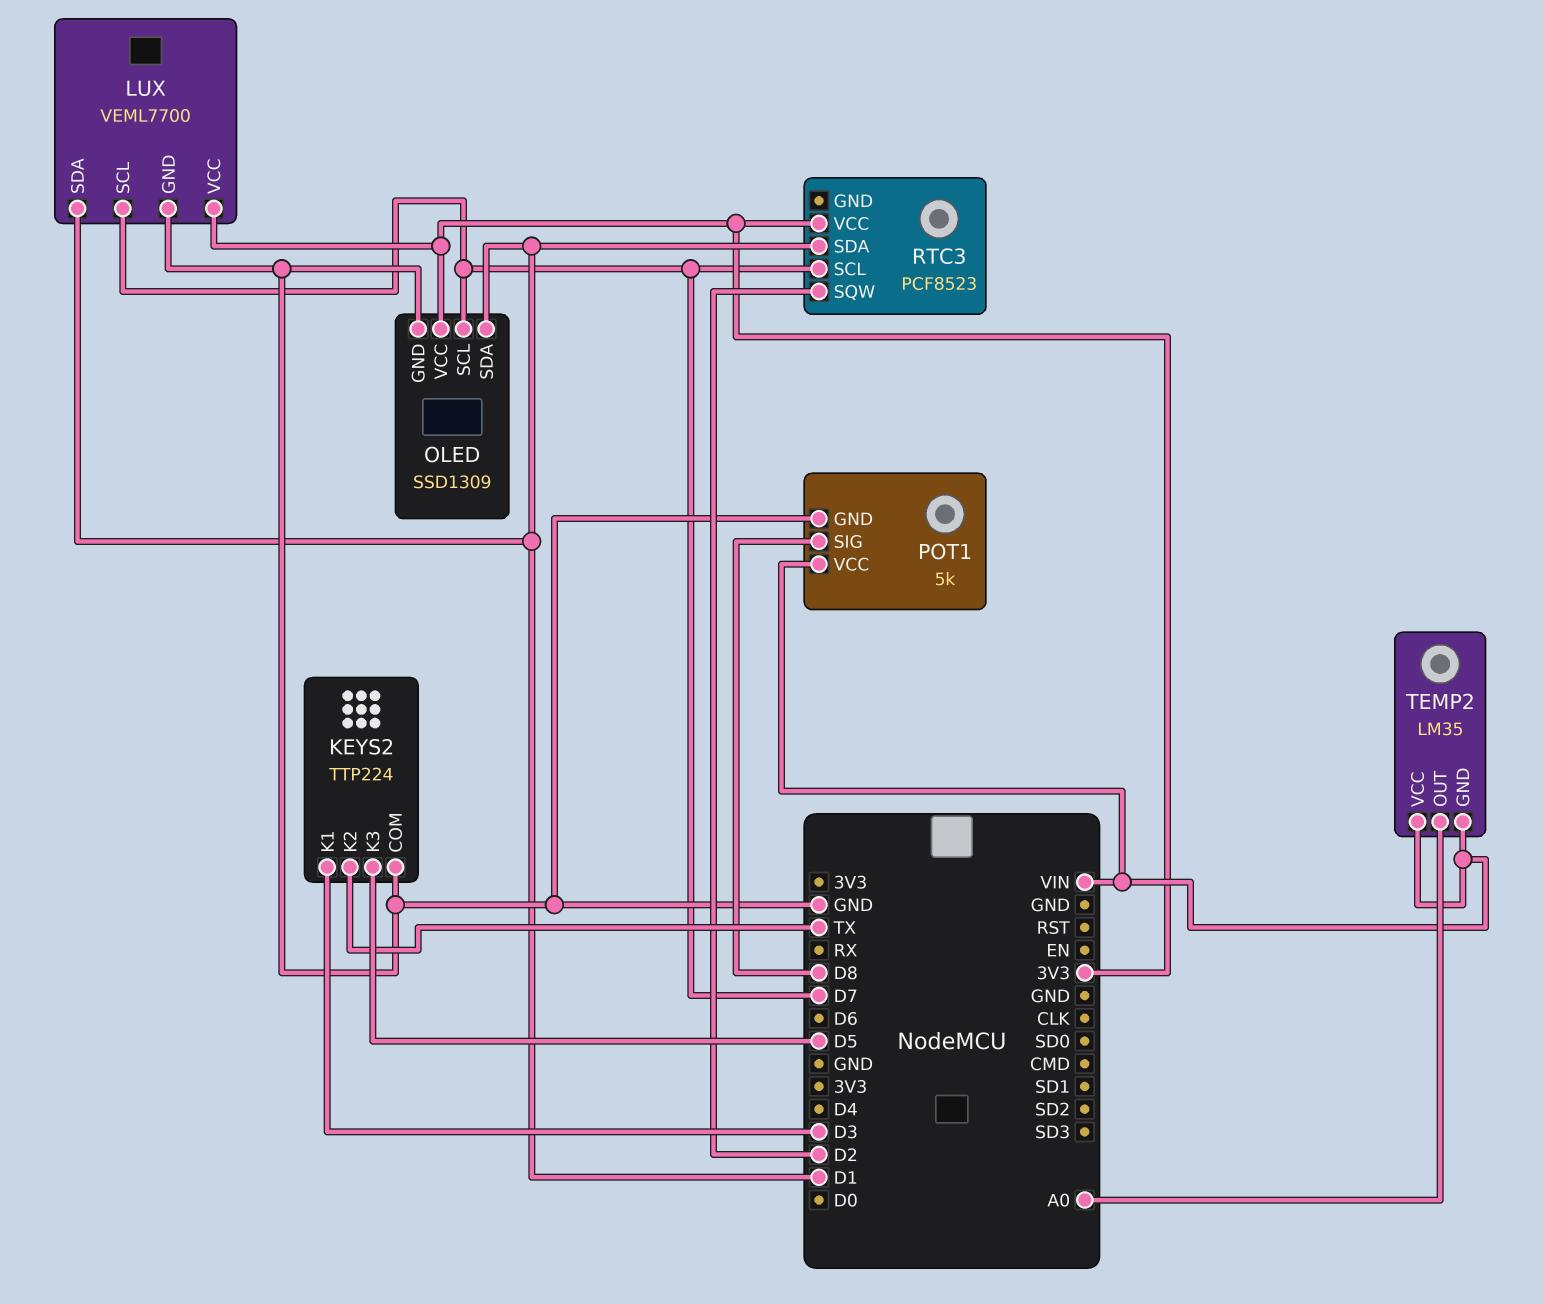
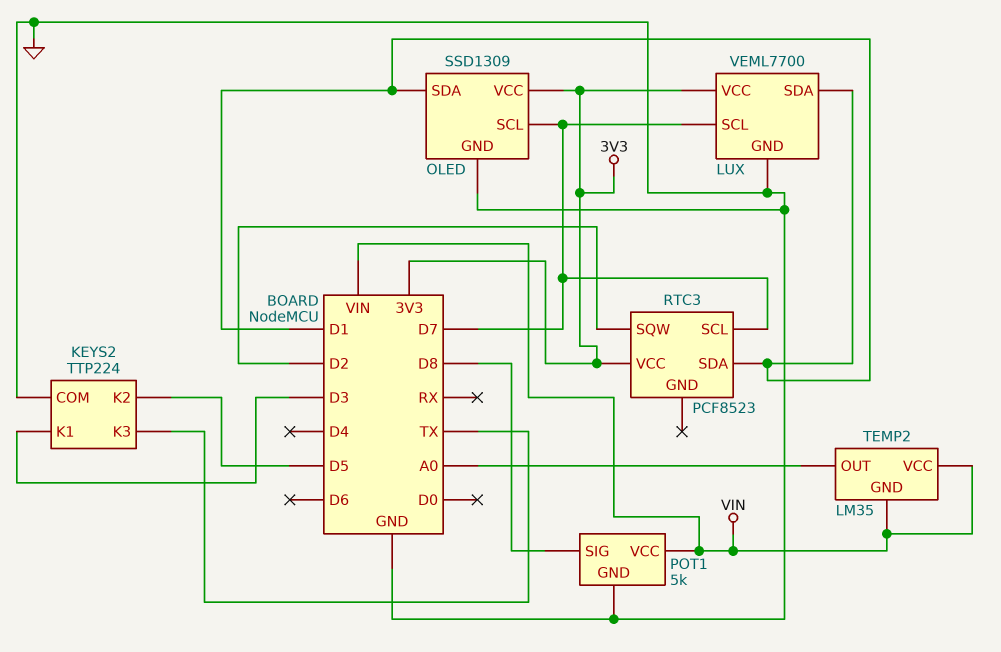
KEYS2 pin K2: TX -> D5
KEYS2 pin K3: D5 -> TX

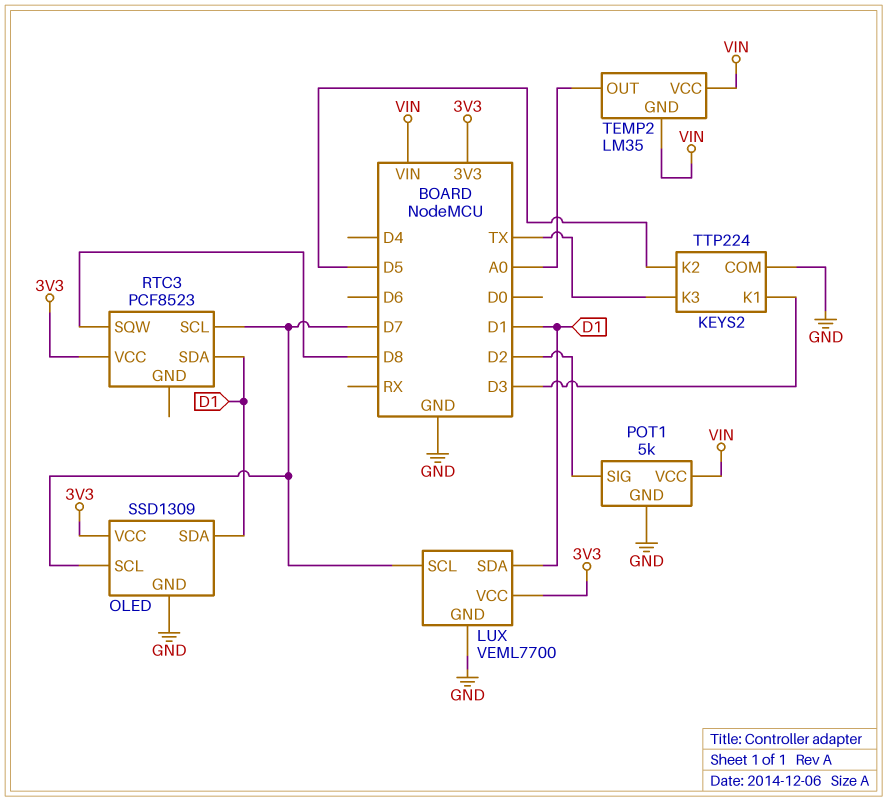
POT1 pin SIG: D8 -> D2
RTC3 pin SQW: D2 -> D8

